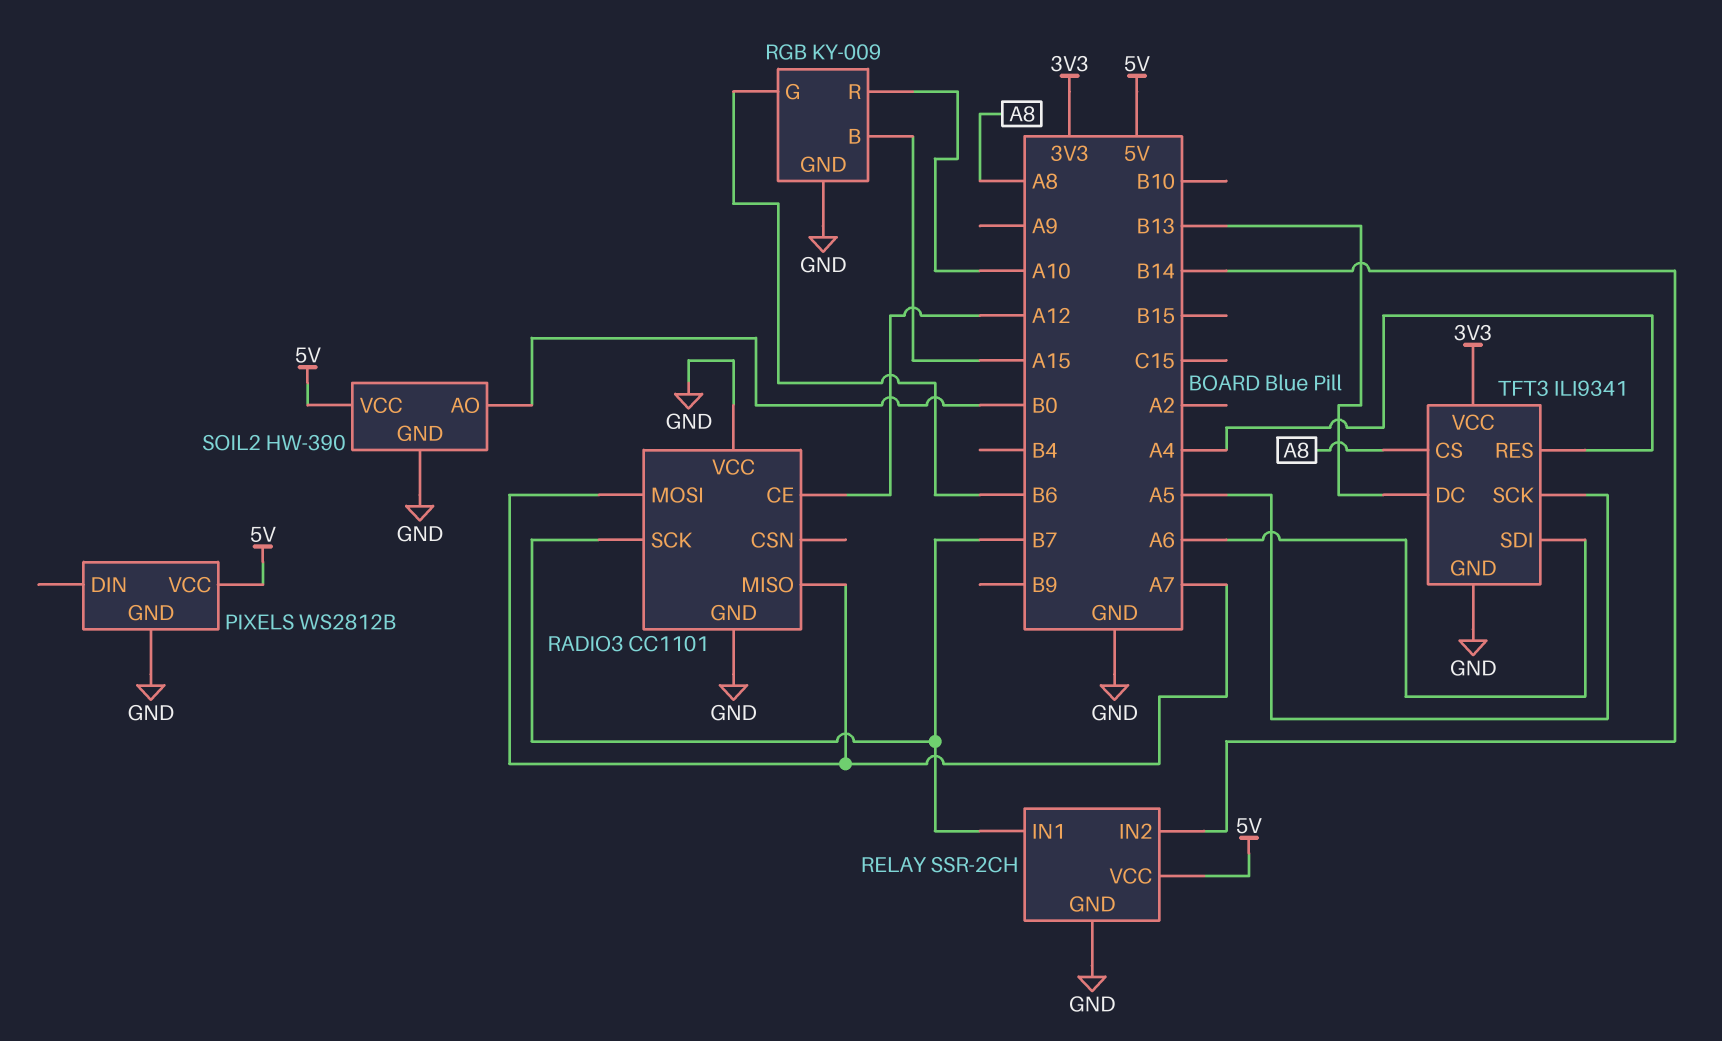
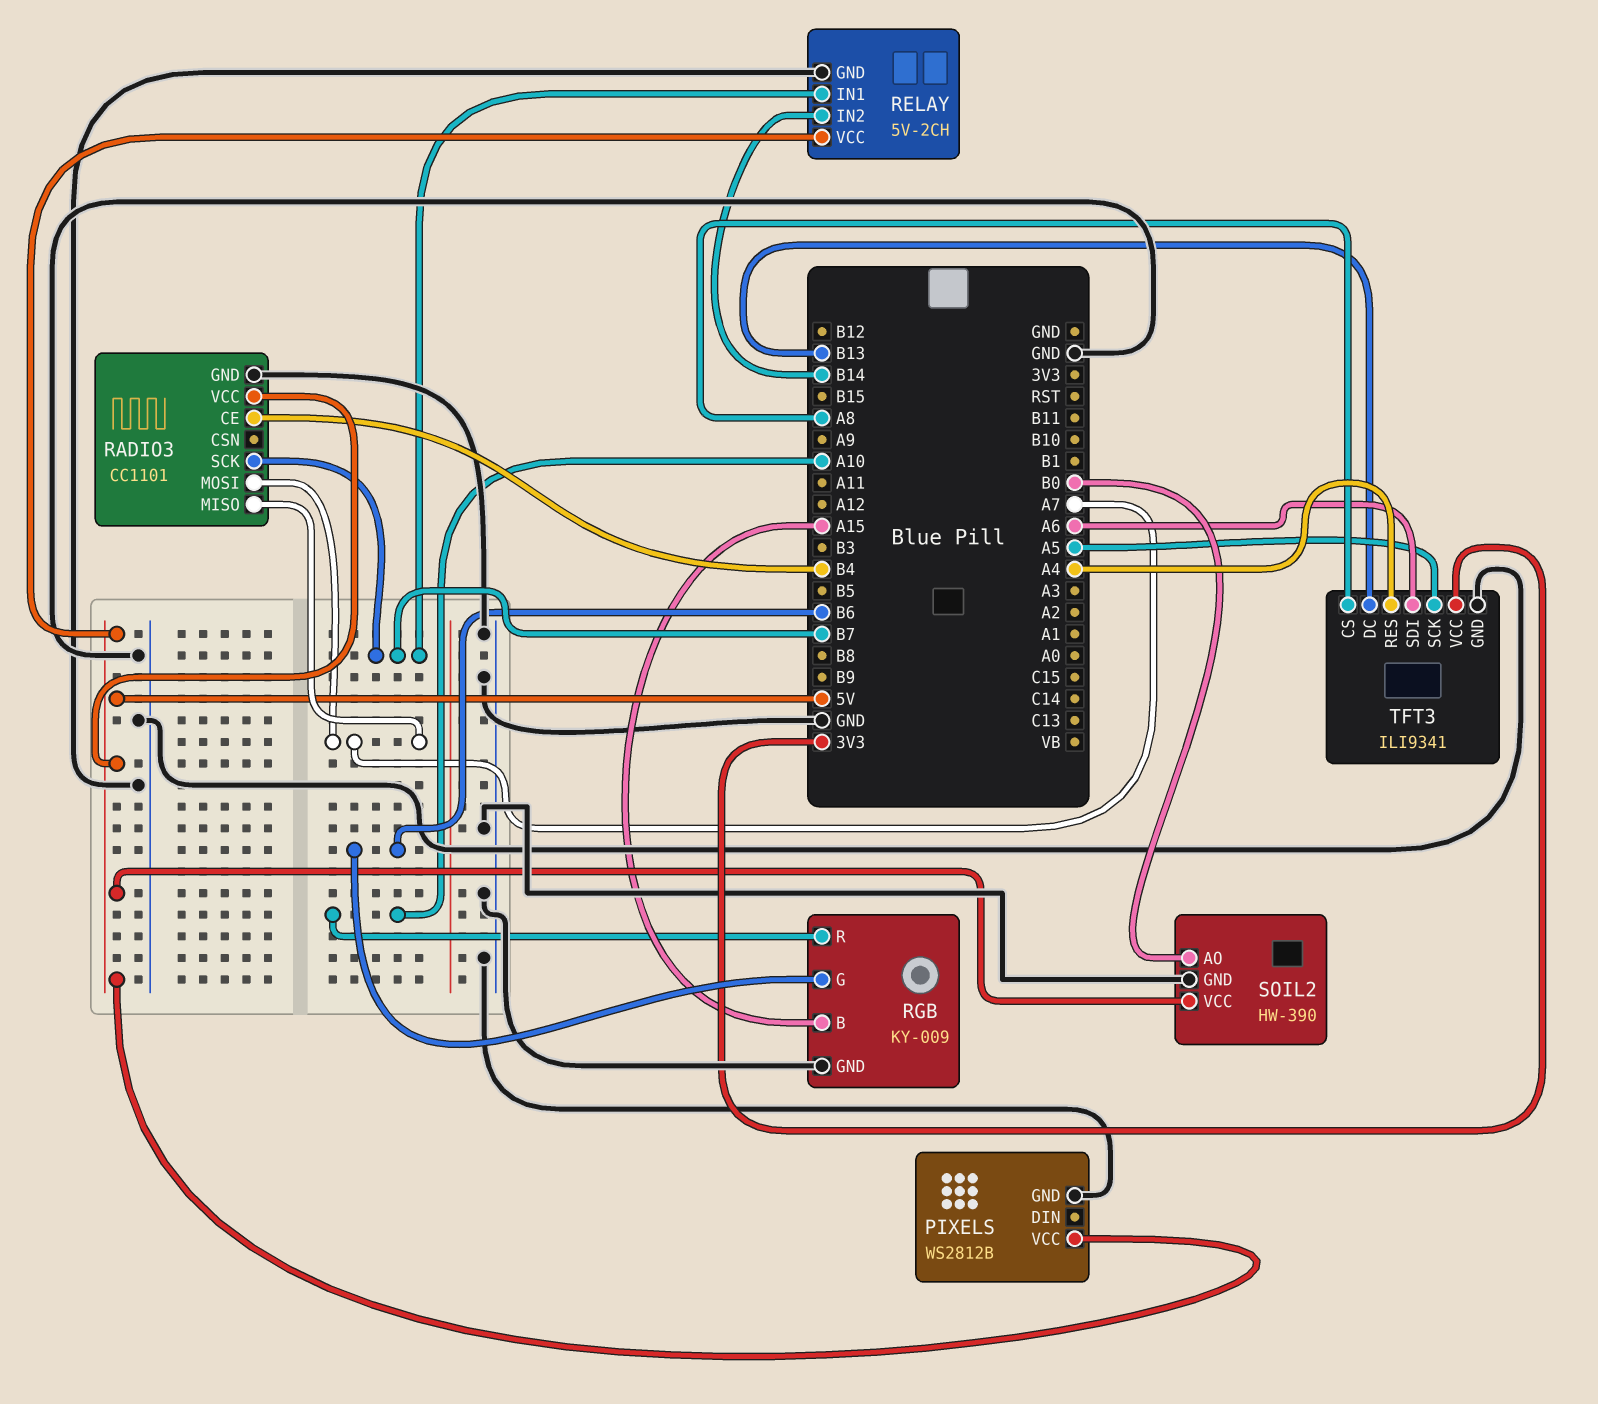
RADIO3 pin CE: A12 -> B4
RADIO3 pin VCC: GND -> 5V
RELAY: SSR-2CH -> 5V-2CH

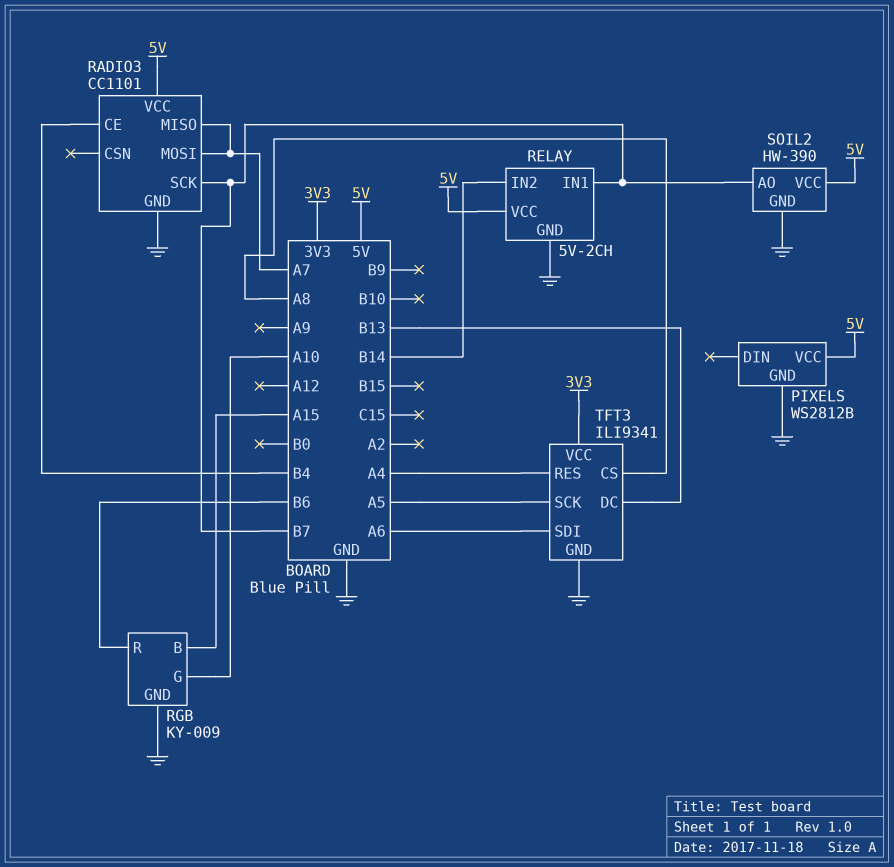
RGB pin G: B6 -> A10
RGB pin R: A10 -> B6
SOIL2 pin AO: B0 -> B7

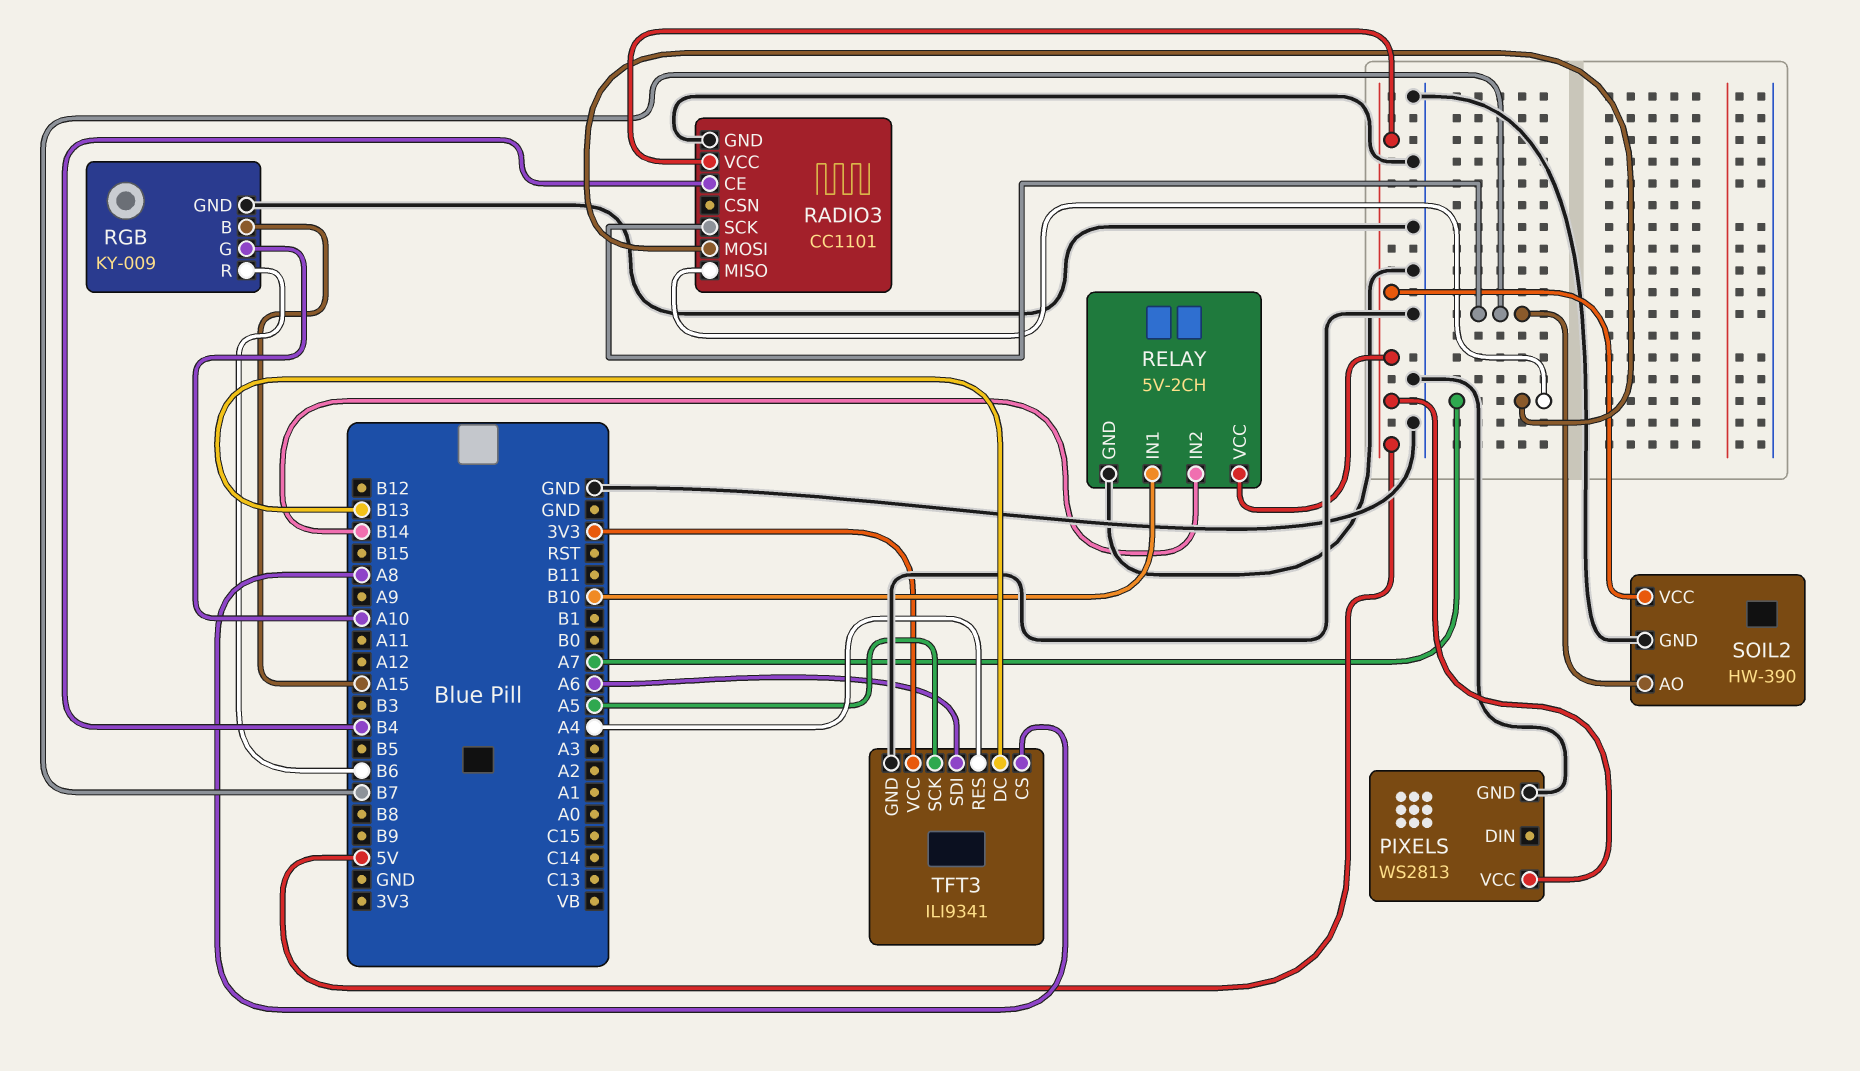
PIXELS: WS2812B -> WS2813
RELAY pin IN1: B7 -> B10

